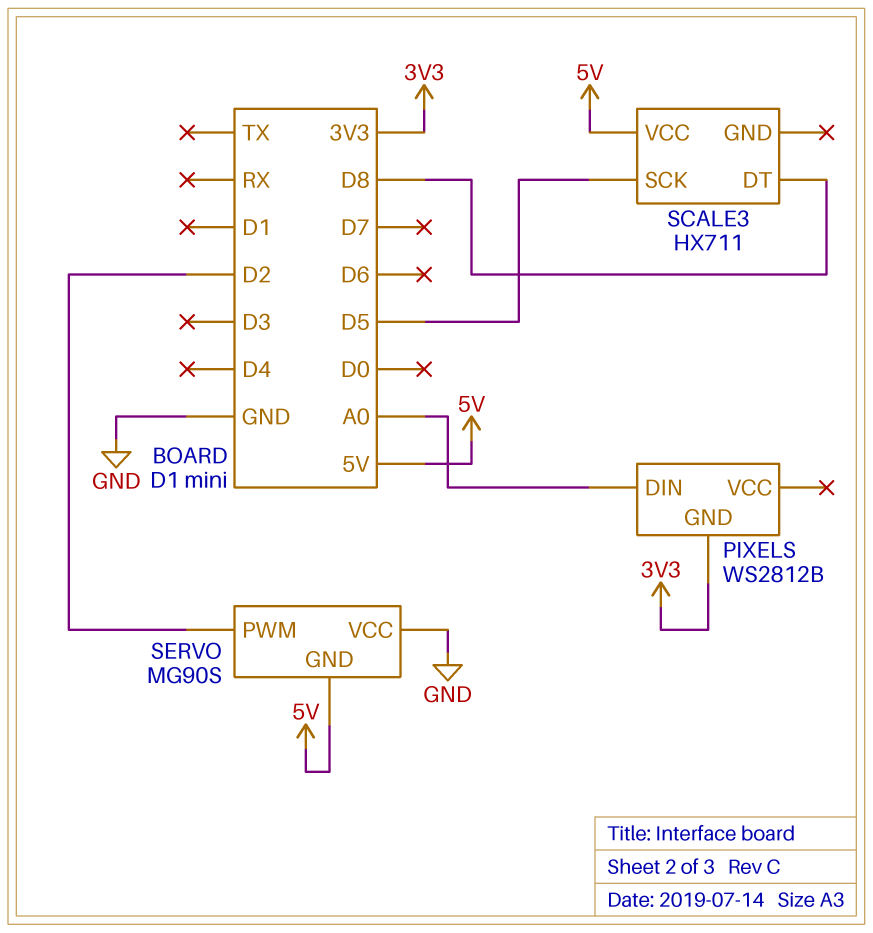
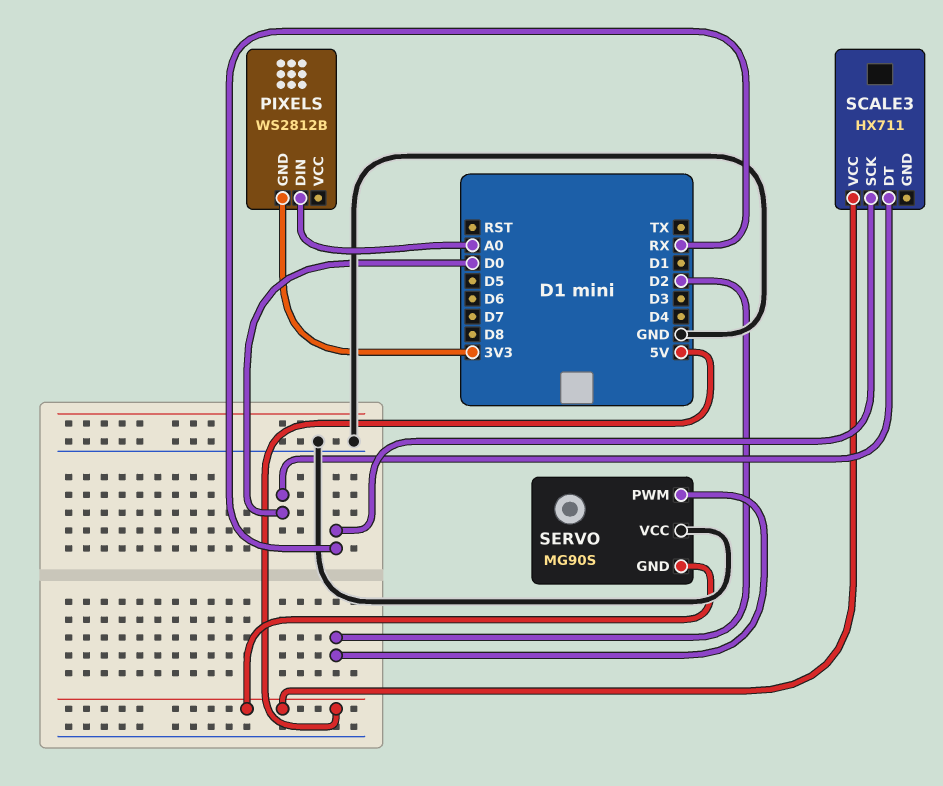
SCALE3 pin DT: D8 -> D0
SCALE3 pin SCK: D5 -> RX

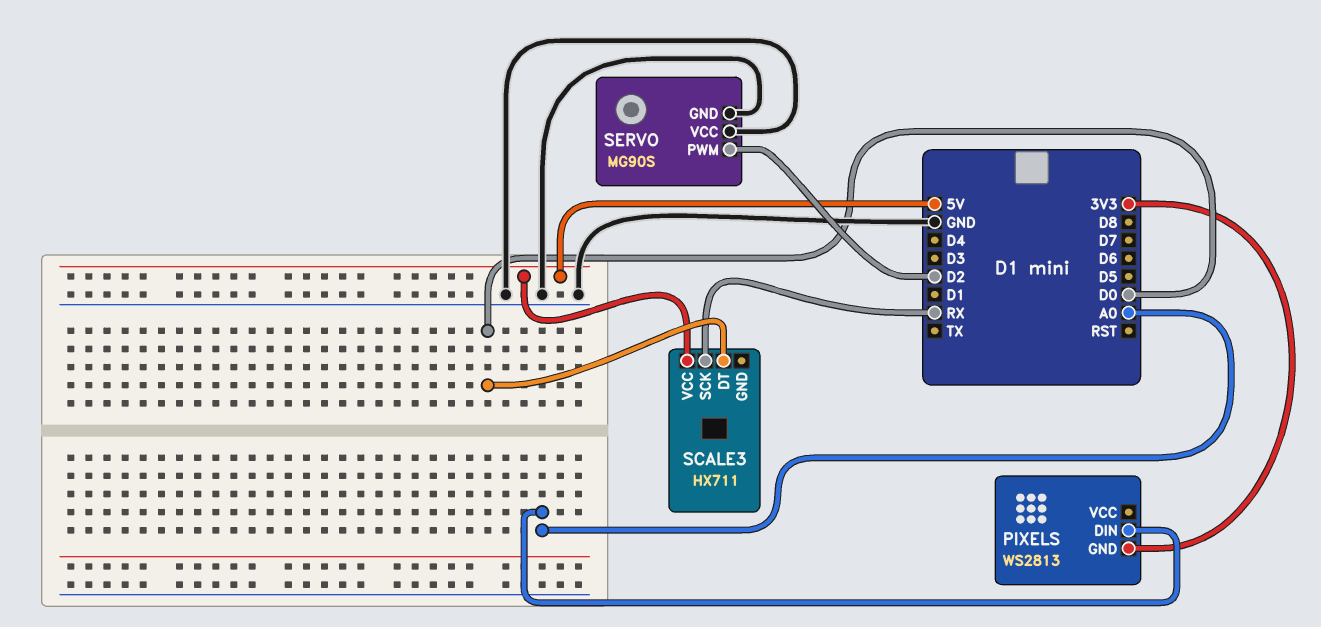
PIXELS: WS2812B -> WS2813
SERVO pin GND: 5V -> GND

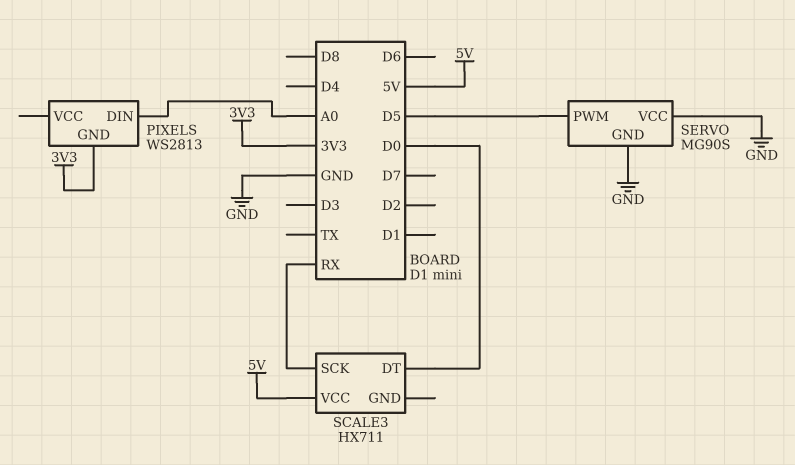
SERVO pin PWM: D2 -> D5

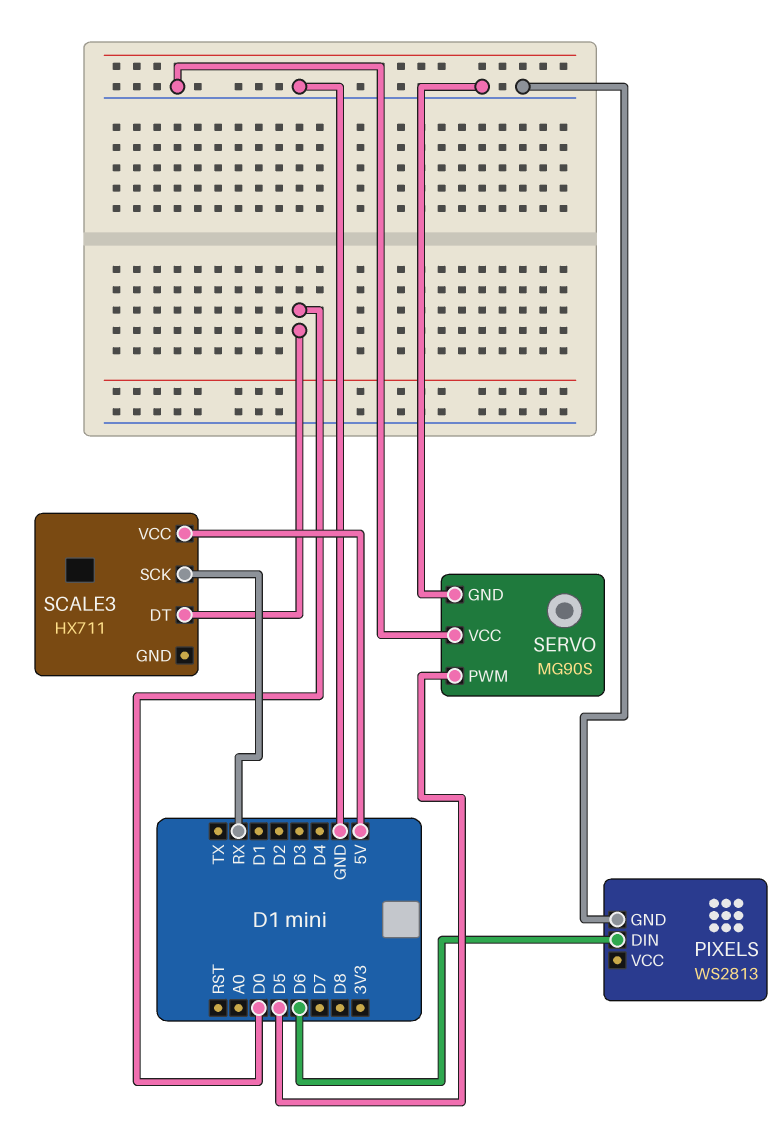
PIXELS pin DIN: A0 -> D6
PIXELS pin GND: 3V3 -> GND

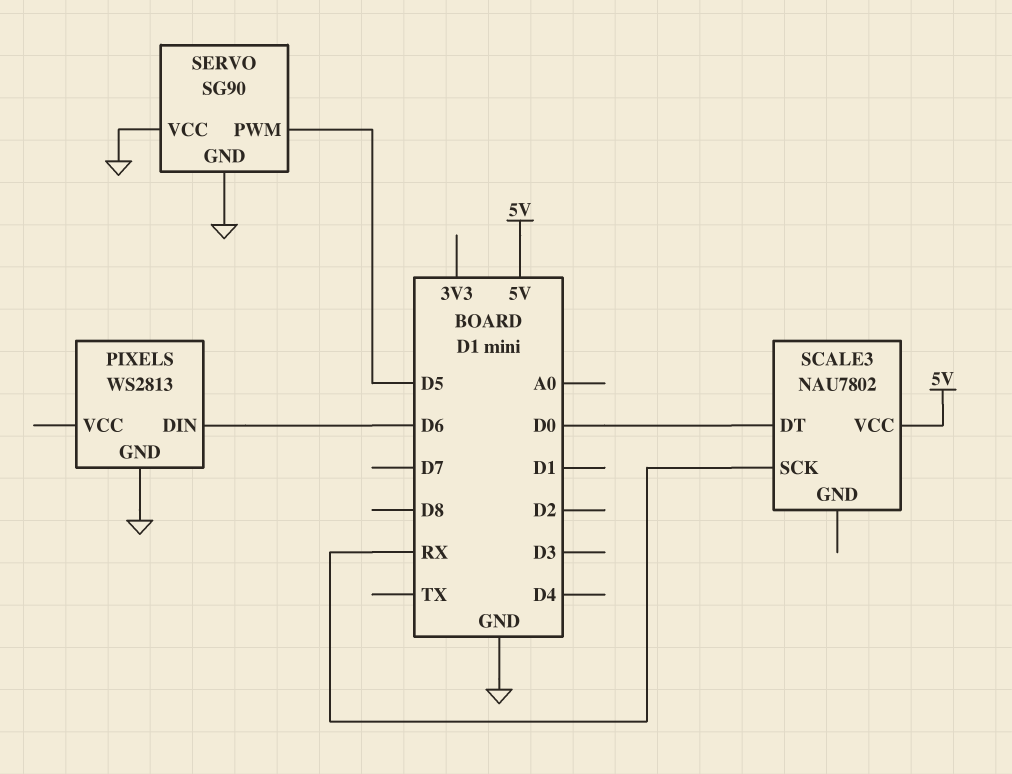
SCALE3: HX711 -> NAU7802
SERVO: MG90S -> SG90

